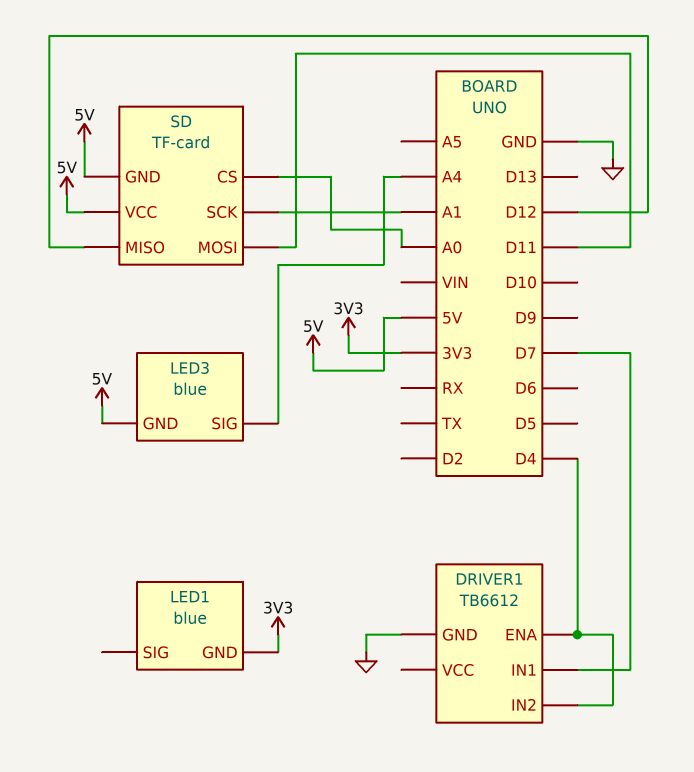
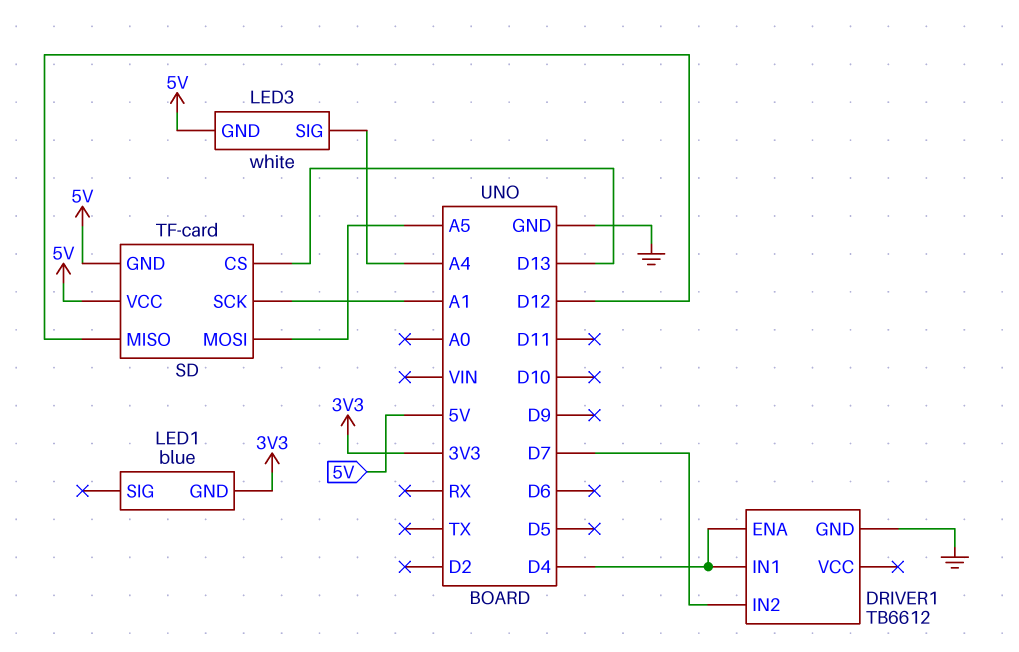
DRIVER1 pin IN1: D7 -> D4
DRIVER1 pin IN2: D4 -> D7
LED3: blue -> white
SD pin CS: A0 -> D13
SD pin MOSI: D11 -> A5

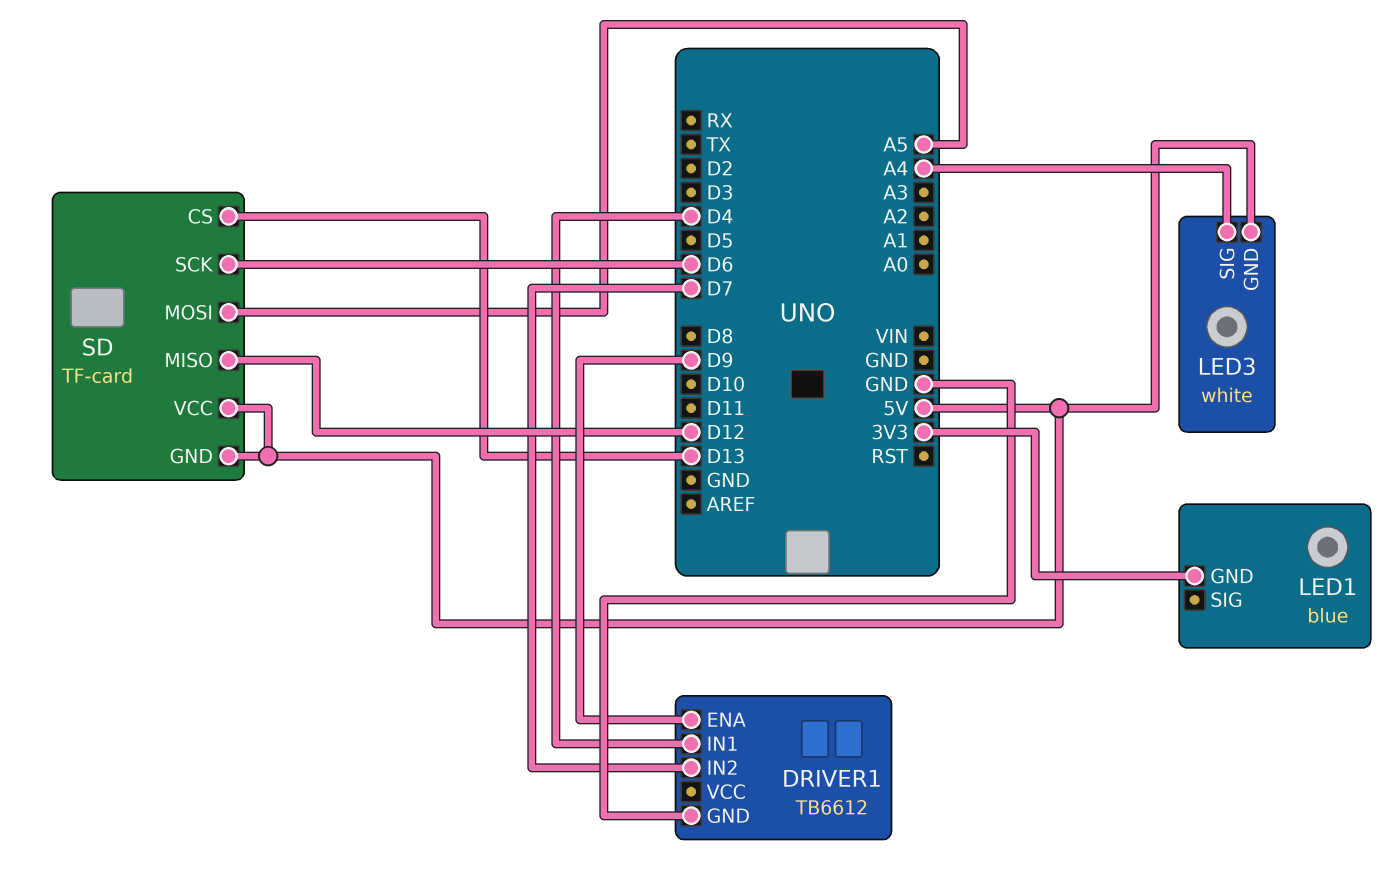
DRIVER1 pin ENA: D4 -> D9
SD pin SCK: A1 -> D6

